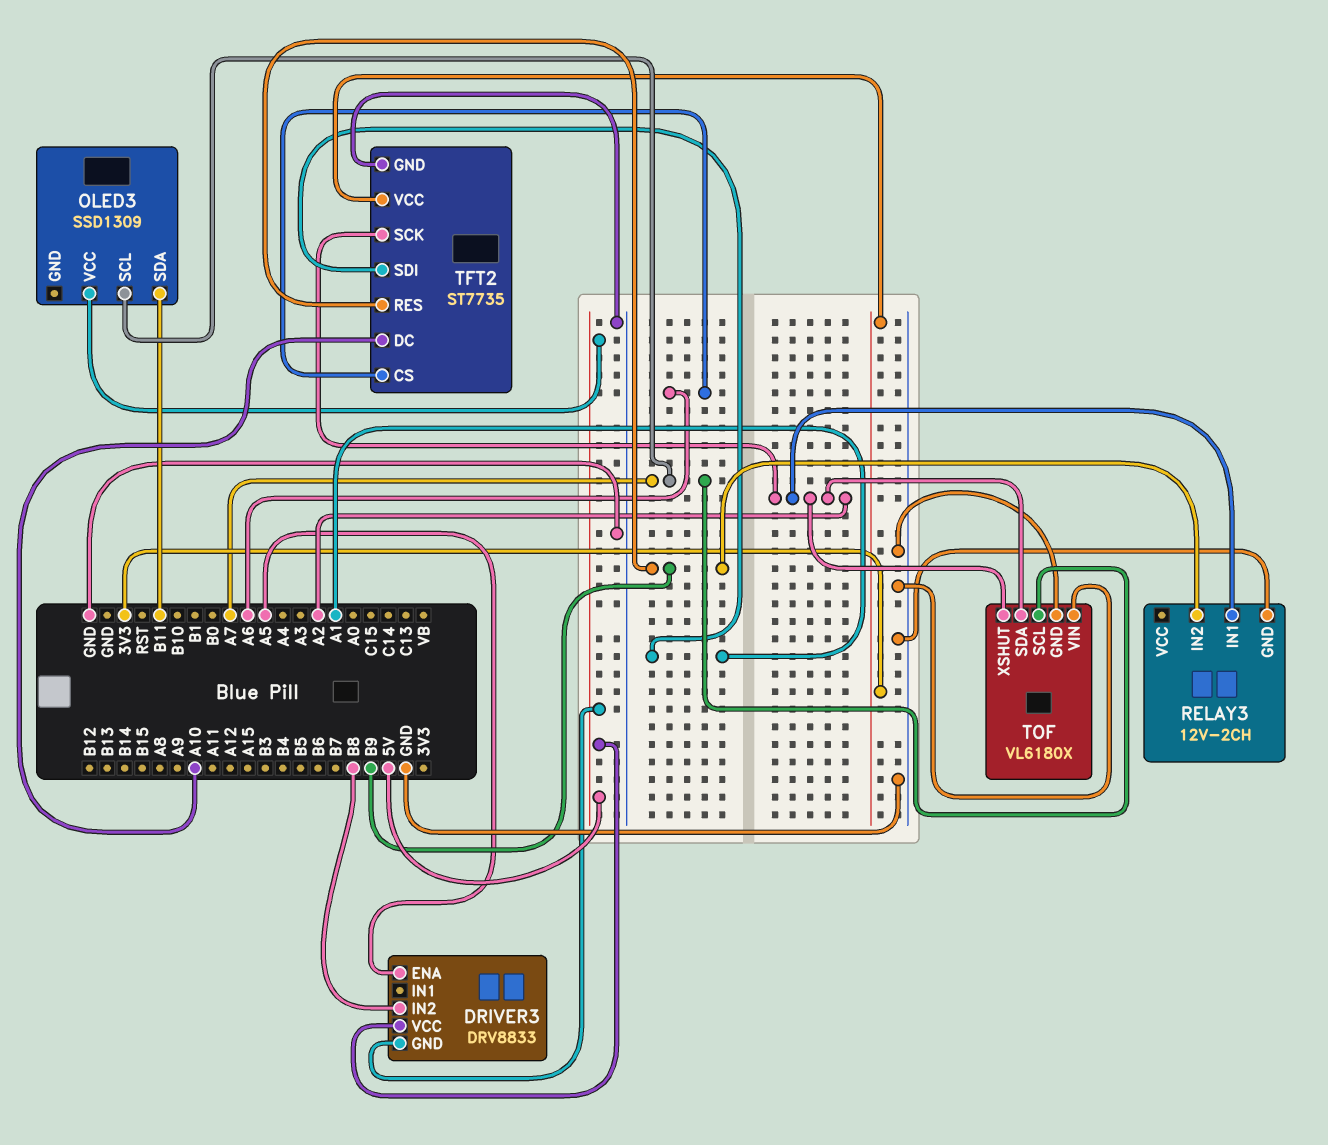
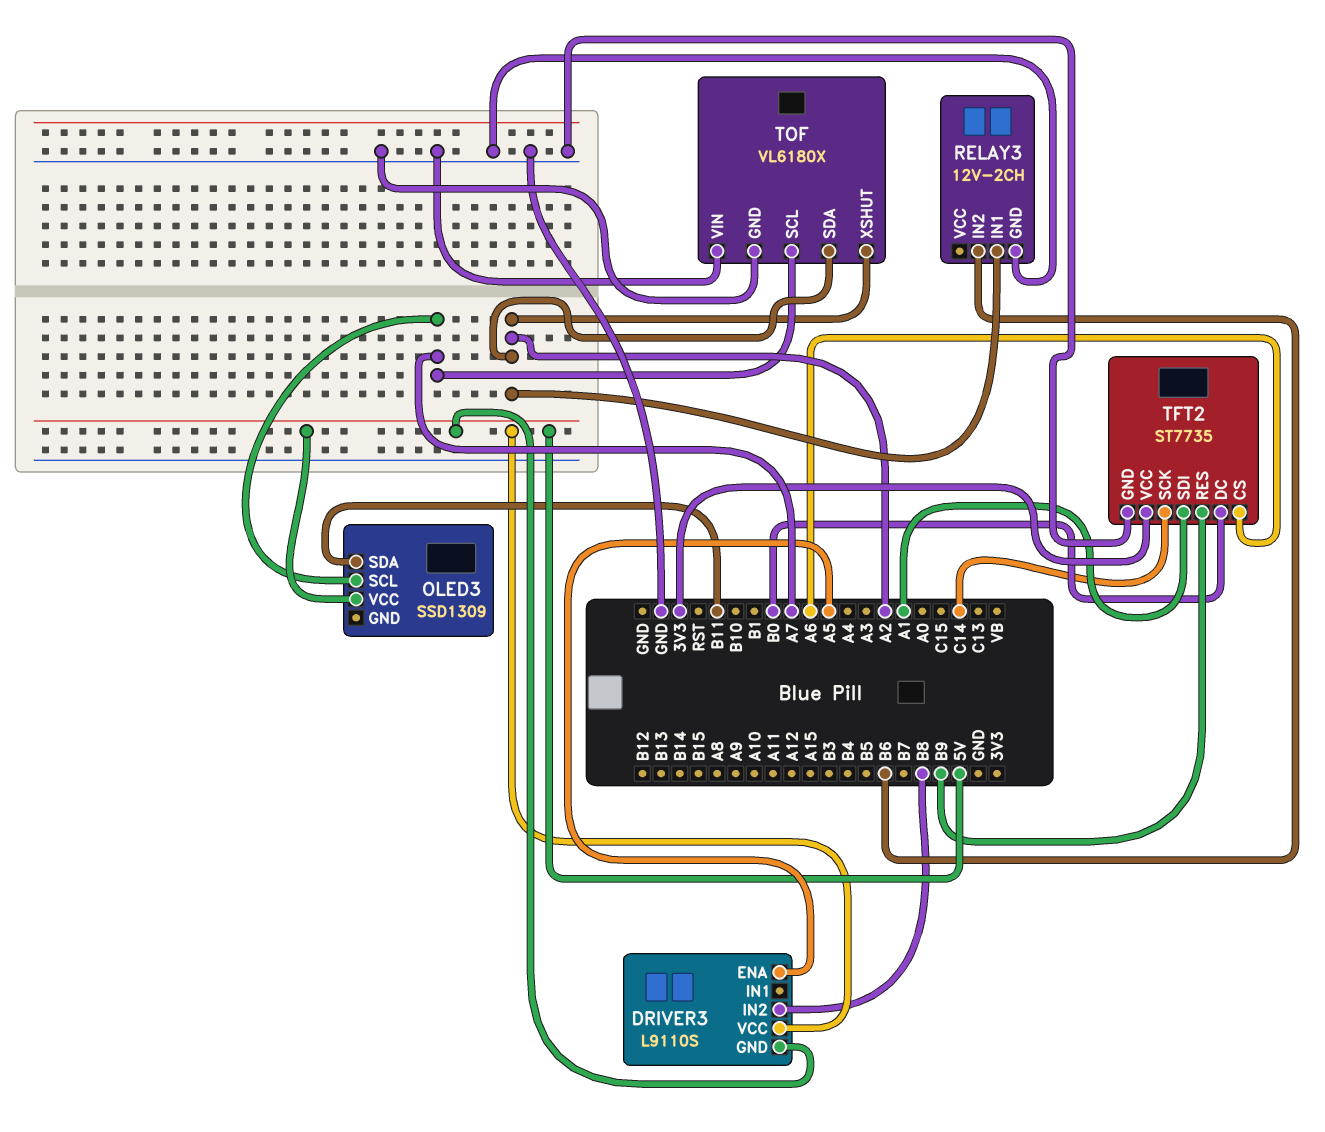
DRIVER3: DRV8833 -> L9110S
RELAY3 pin IN2: B9 -> B6
TFT2 pin DC: A10 -> B0
TFT2 pin SCK: A2 -> C14

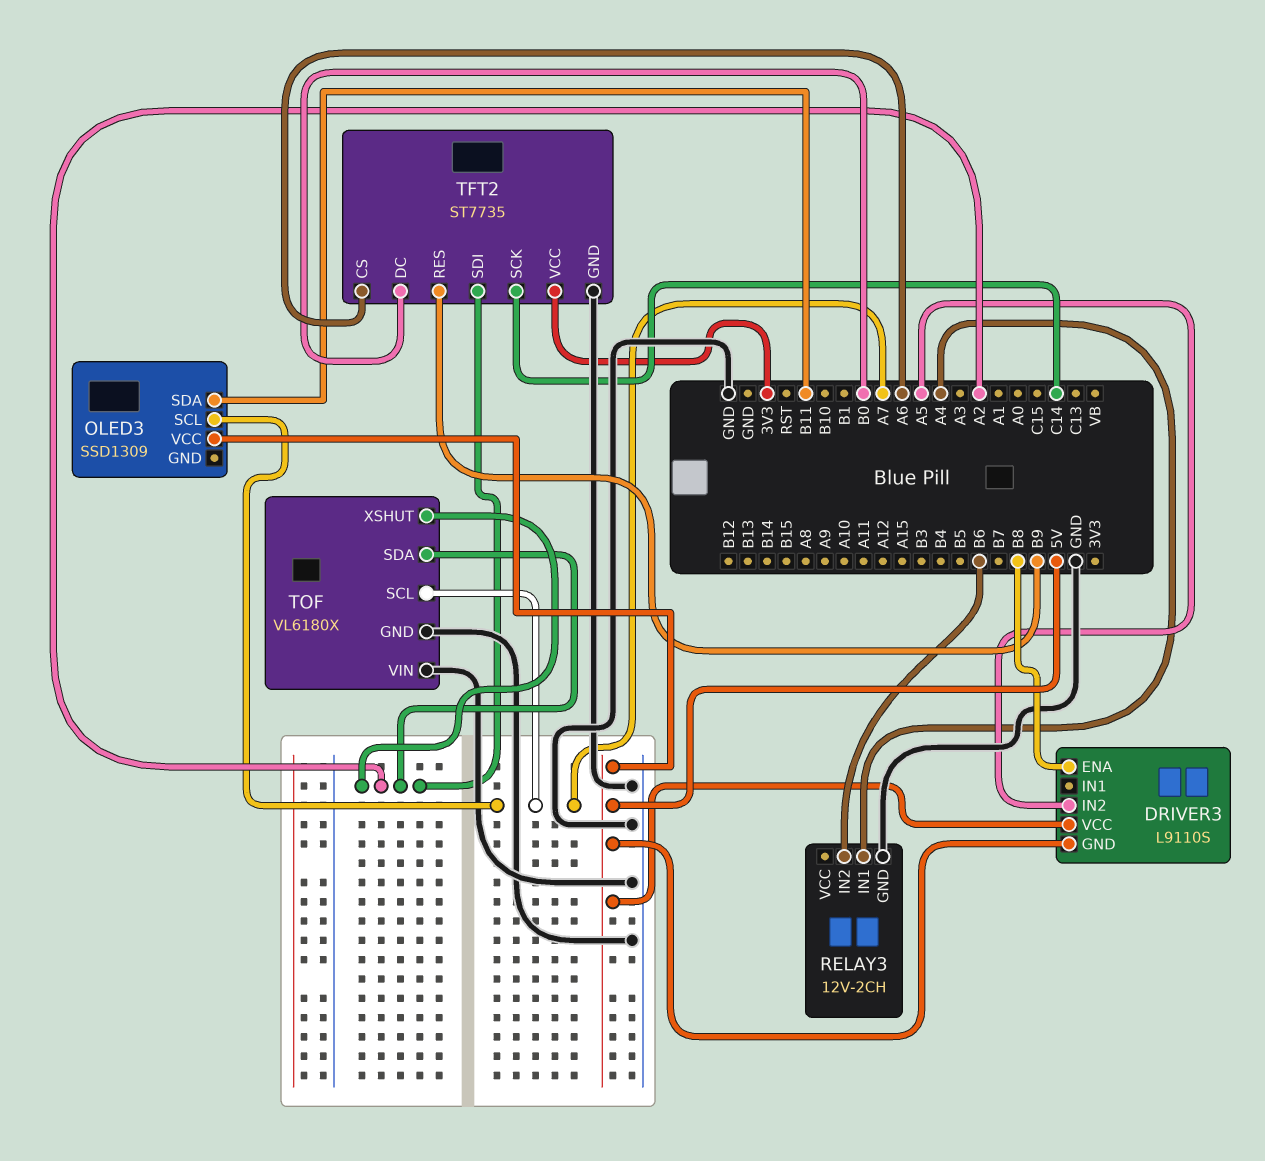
DRIVER3 pin ENA: A5 -> B8
DRIVER3 pin IN2: B8 -> A5
RELAY3 pin IN1: A2 -> A4
TFT2 pin SDI: A1 -> A2

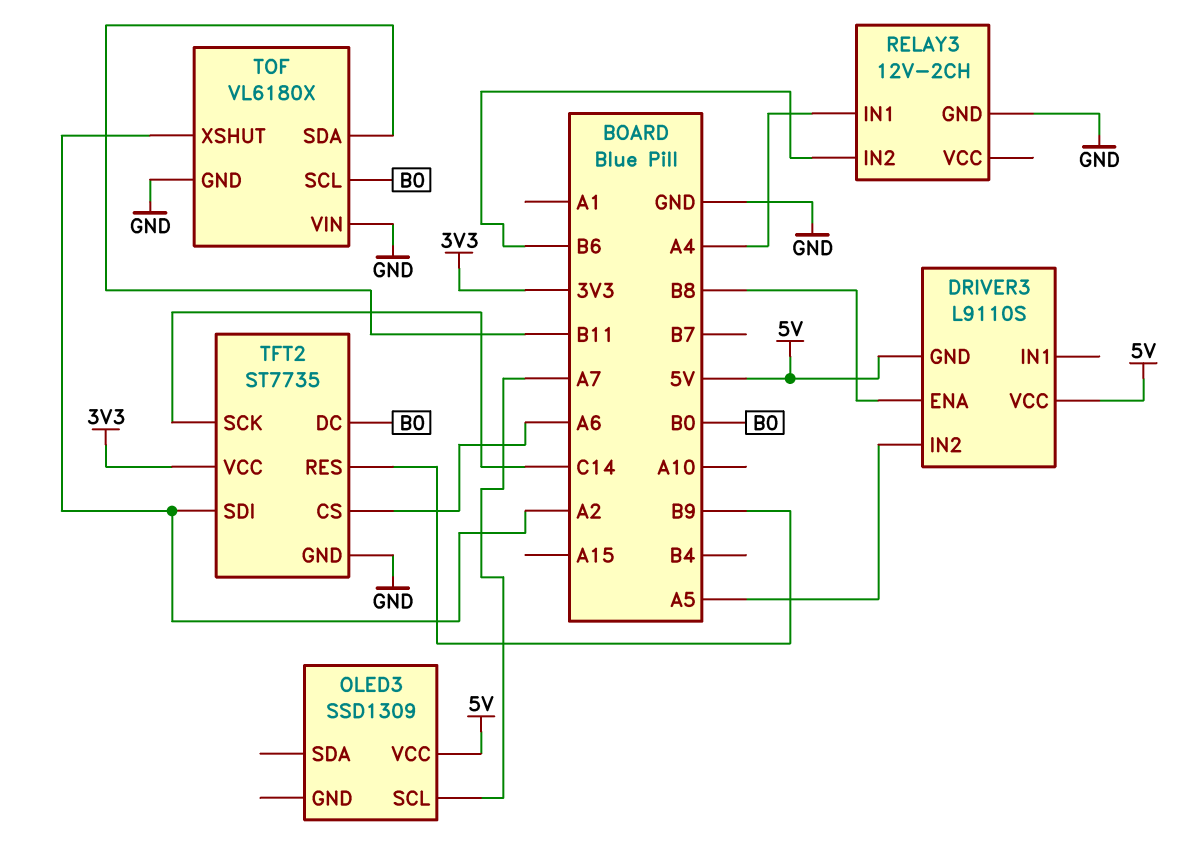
OLED3 pin SDA: B11 -> none
TOF pin SCL: A7 -> B0
TOF pin SDA: A2 -> B11

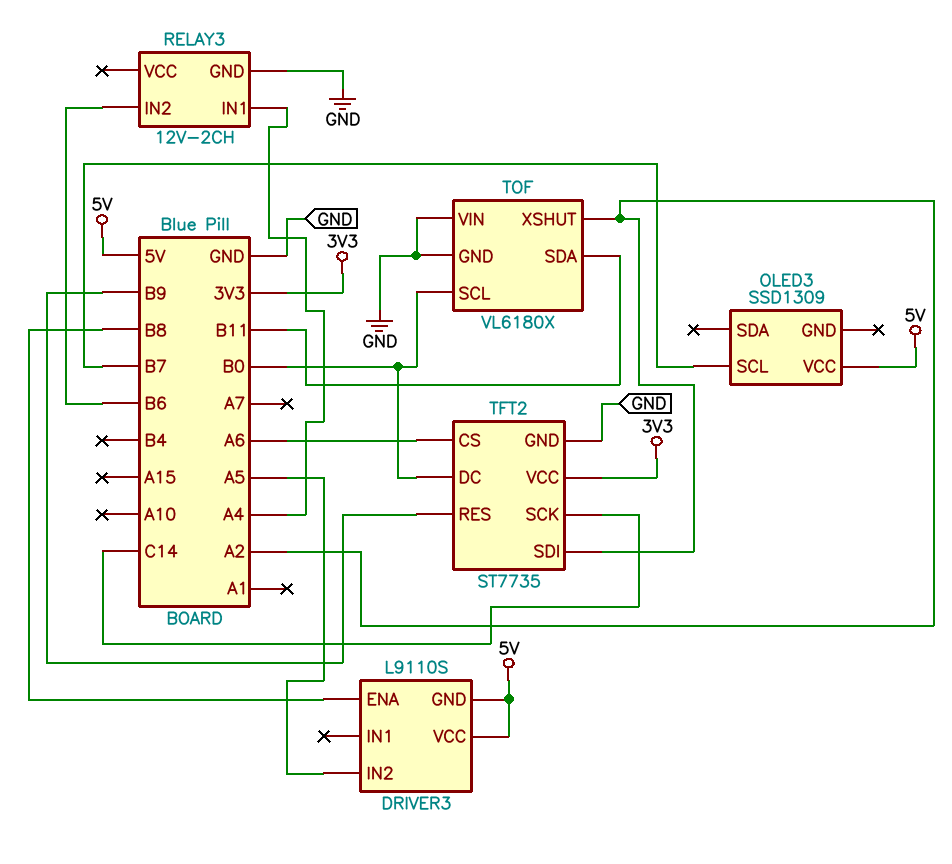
OLED3 pin SCL: A7 -> B7

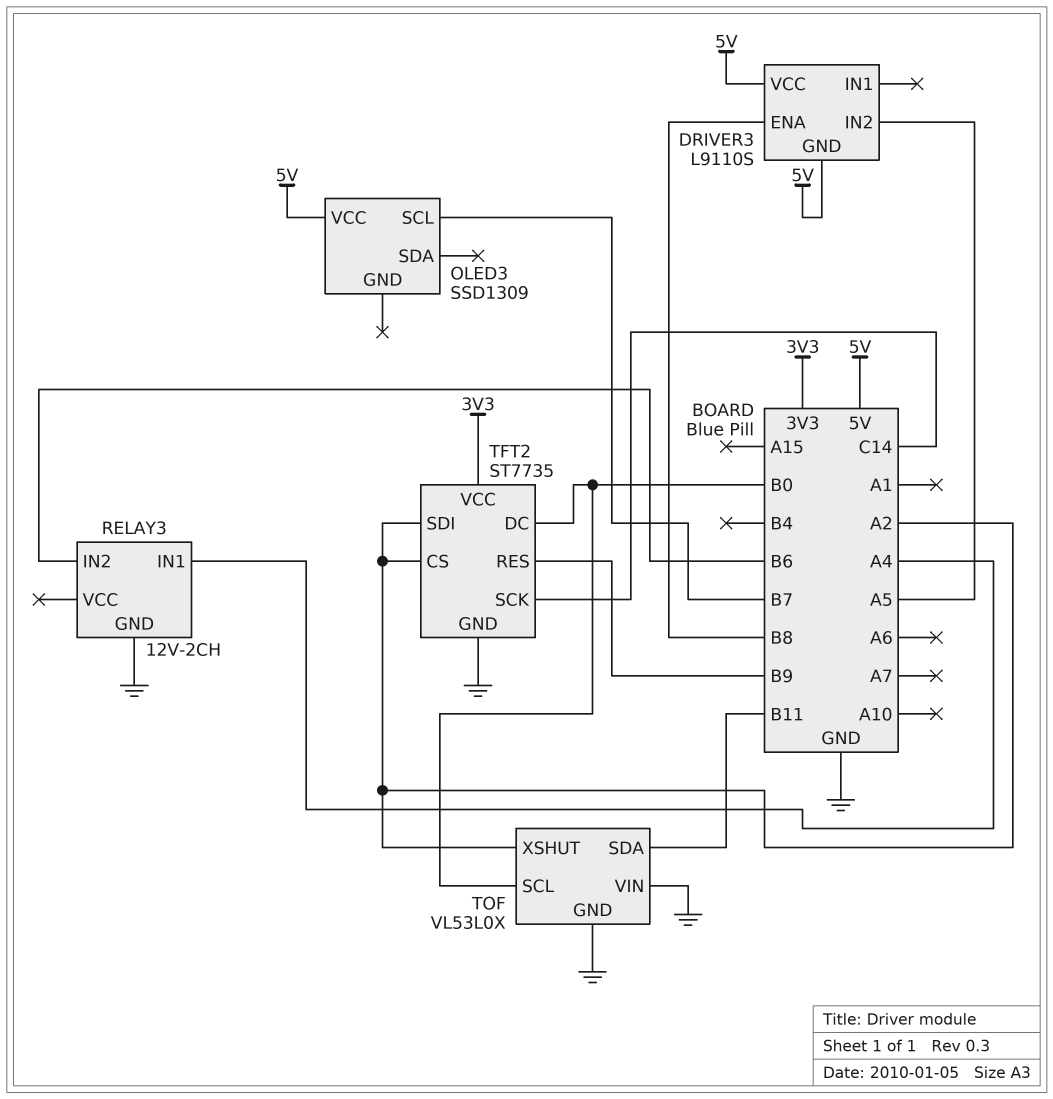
TFT2 pin CS: A6 -> A2
TOF: VL6180X -> VL53L0X

